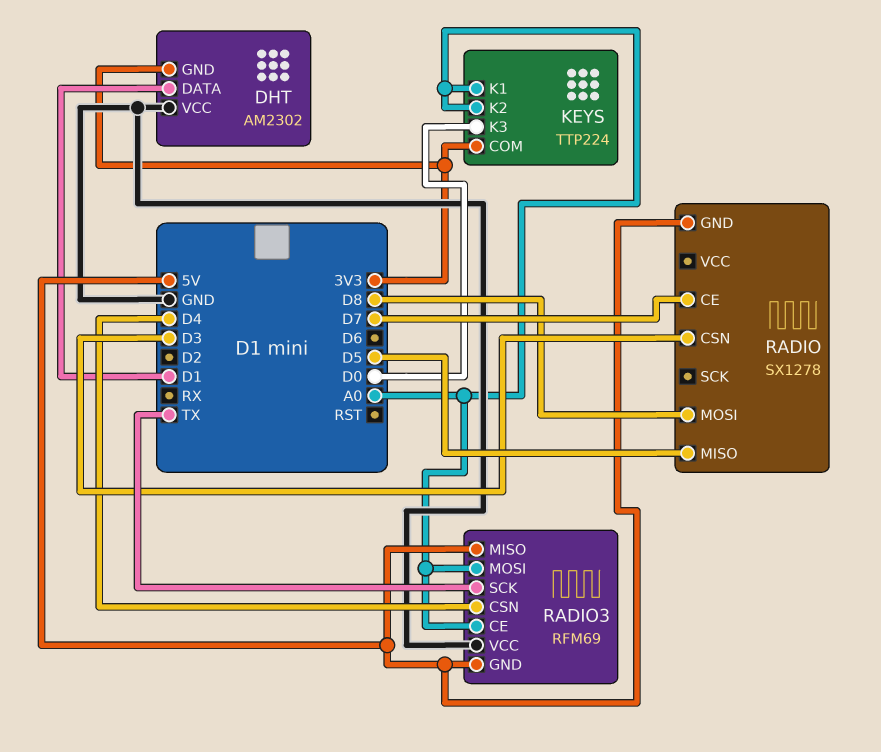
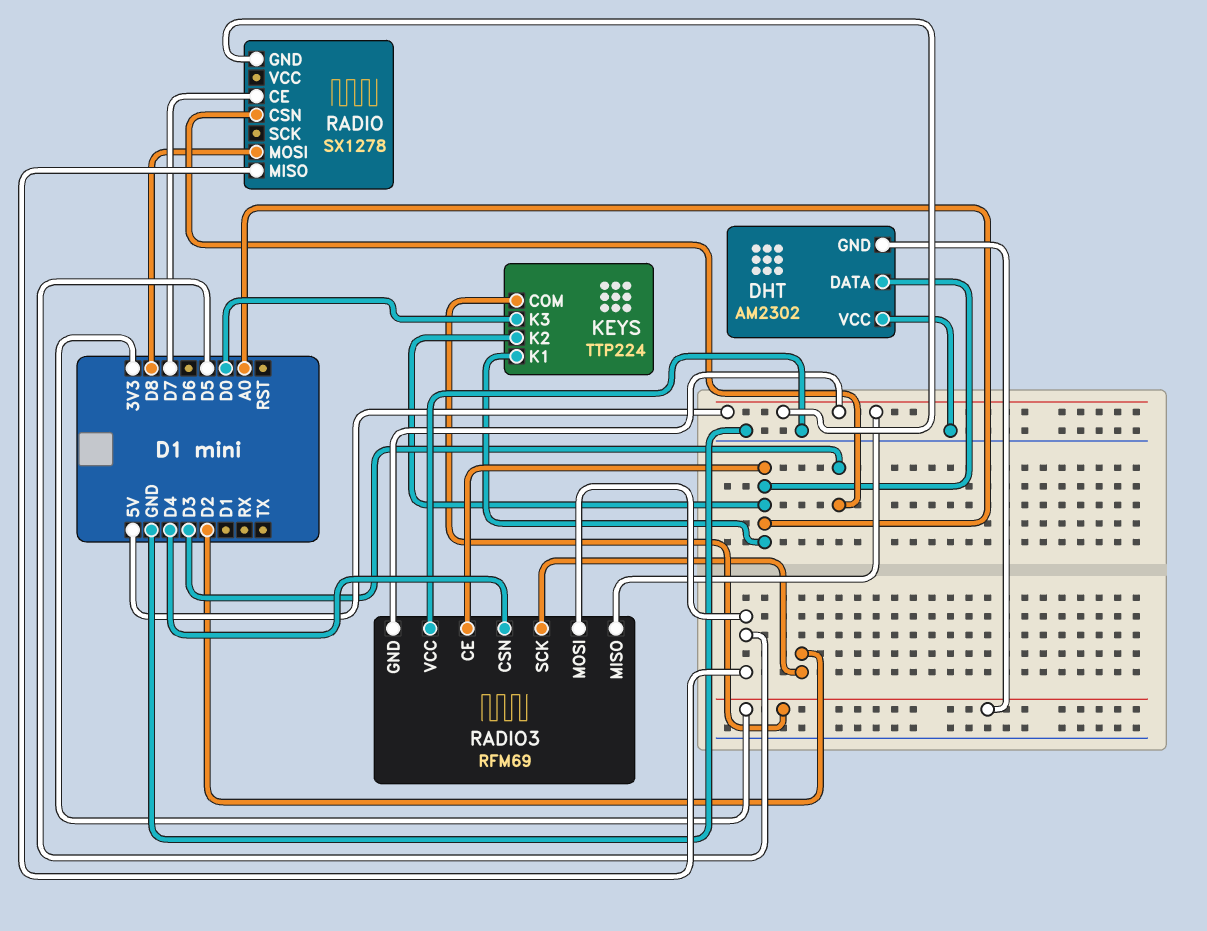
DHT pin DATA: D1 -> A0
RADIO3 pin MOSI: A0 -> D5
RADIO3 pin SCK: TX -> D2

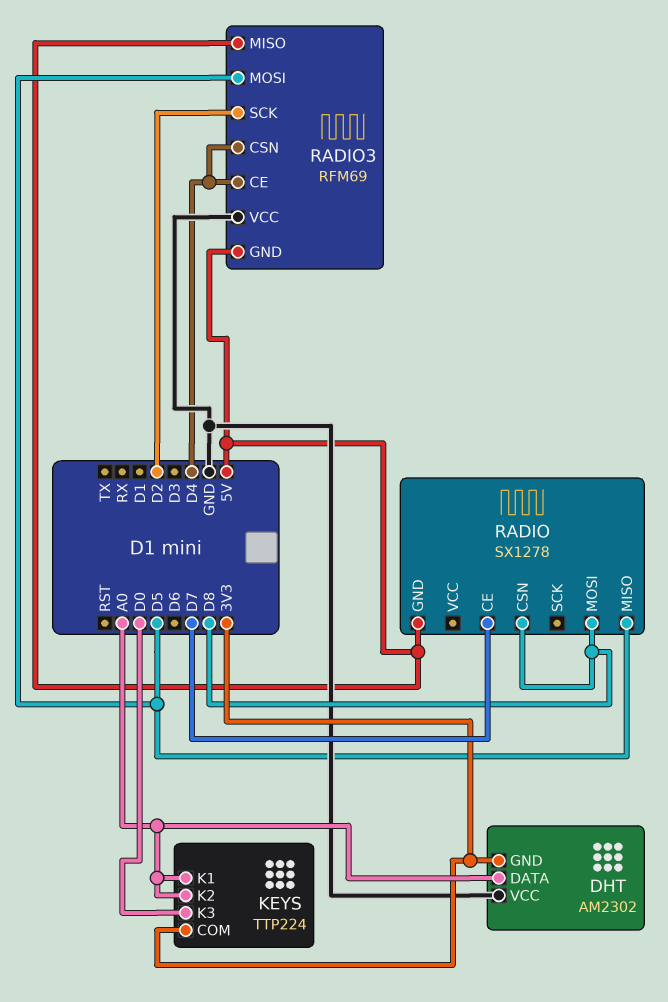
RADIO pin CSN: D3 -> D8
RADIO3 pin CE: A0 -> D4

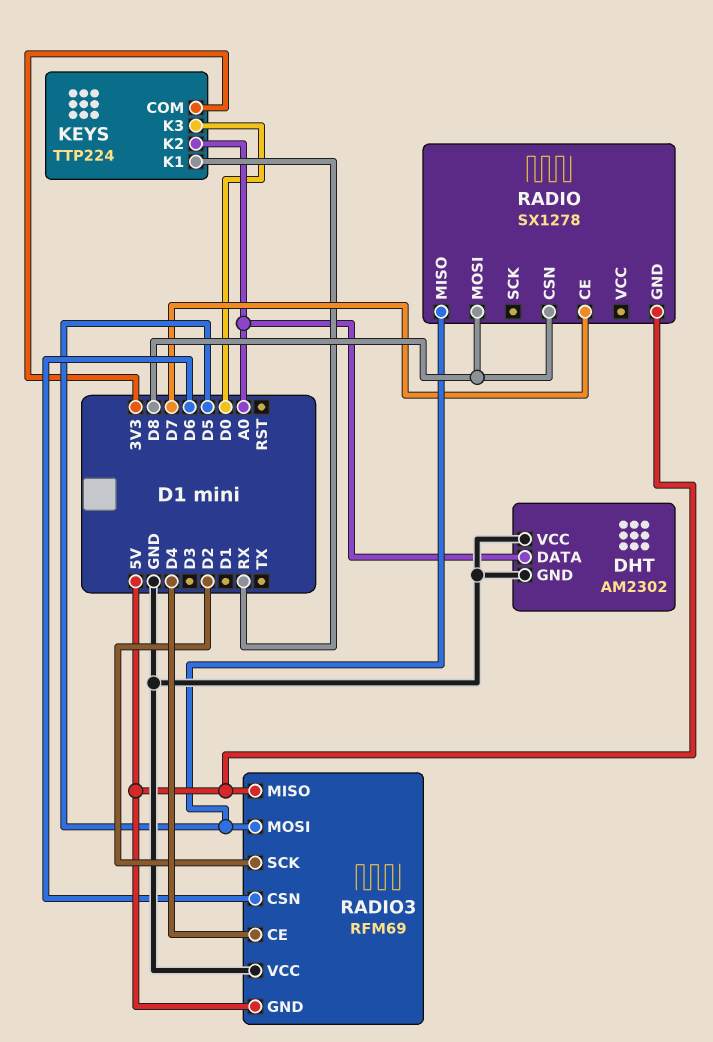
DHT pin GND: 3V3 -> GND
KEYS pin K1: A0 -> RX
RADIO3 pin CSN: D4 -> D6

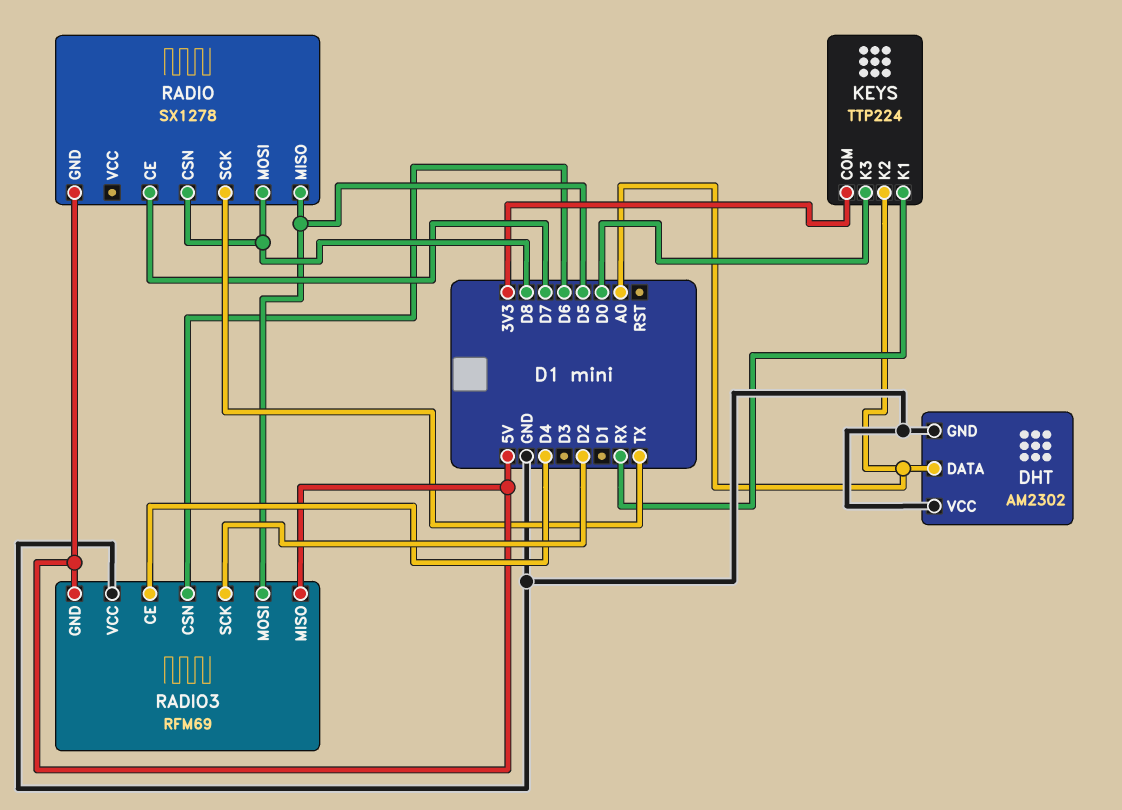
RADIO pin SCK: none -> TX

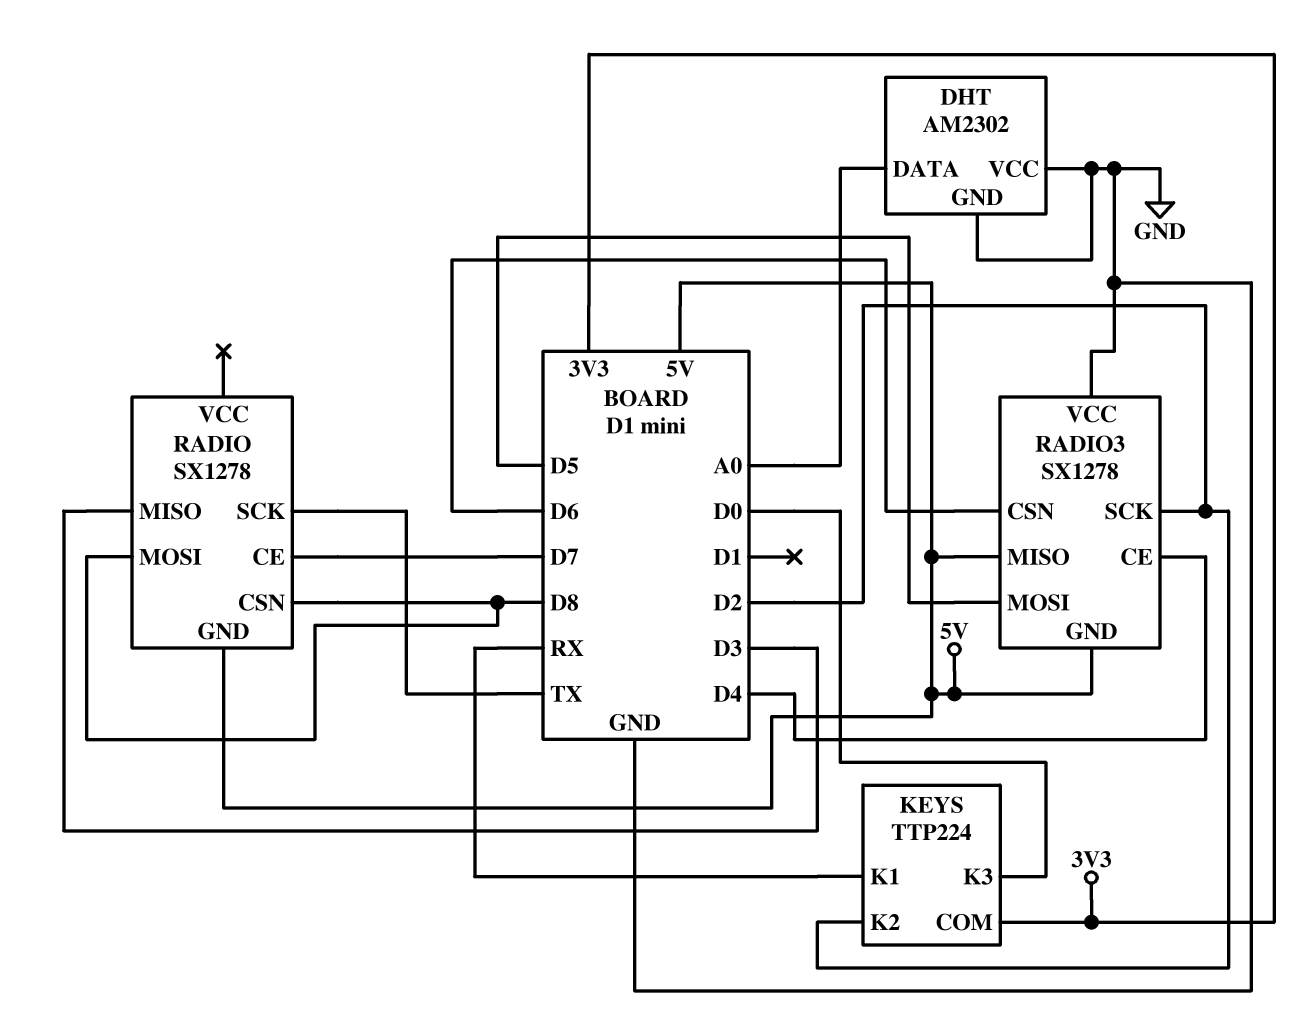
KEYS pin K2: A0 -> D2
RADIO pin MISO: D5 -> D3
RADIO3: RFM69 -> SX1278

